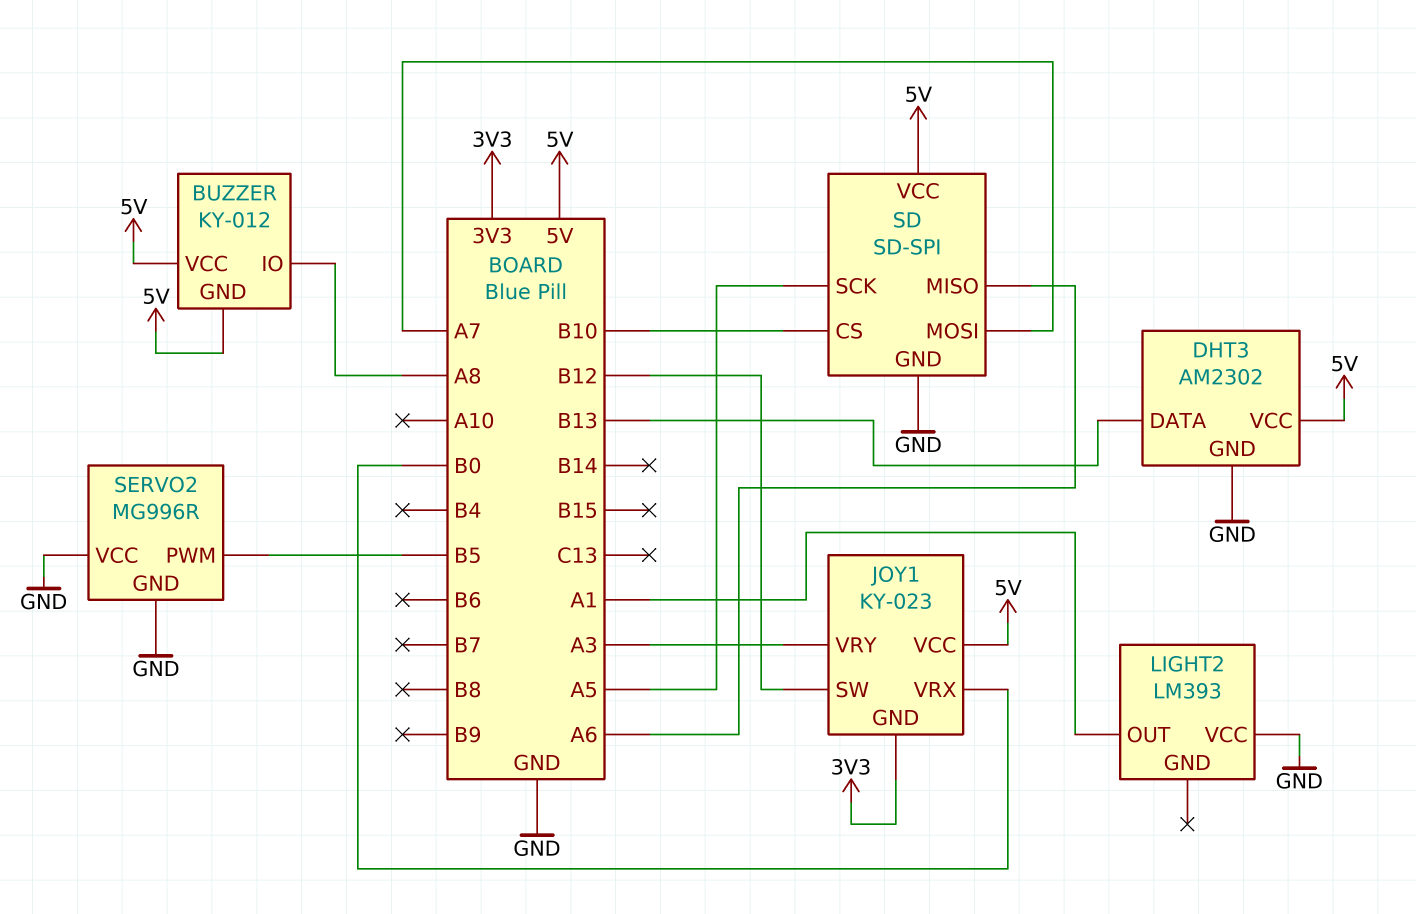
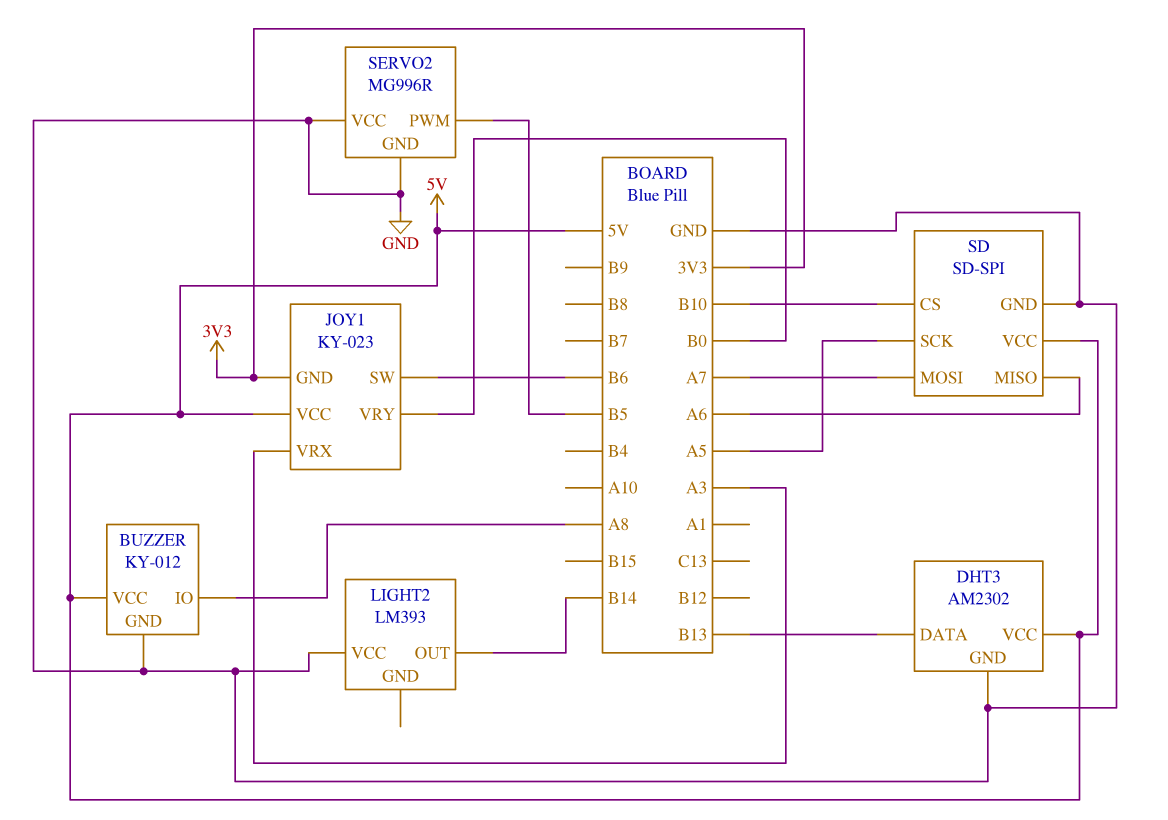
BUZZER pin GND: 5V -> GND
JOY1 pin SW: B12 -> B6
JOY1 pin VRX: B0 -> A3
JOY1 pin VRY: A3 -> B0
LIGHT2 pin OUT: A1 -> B14

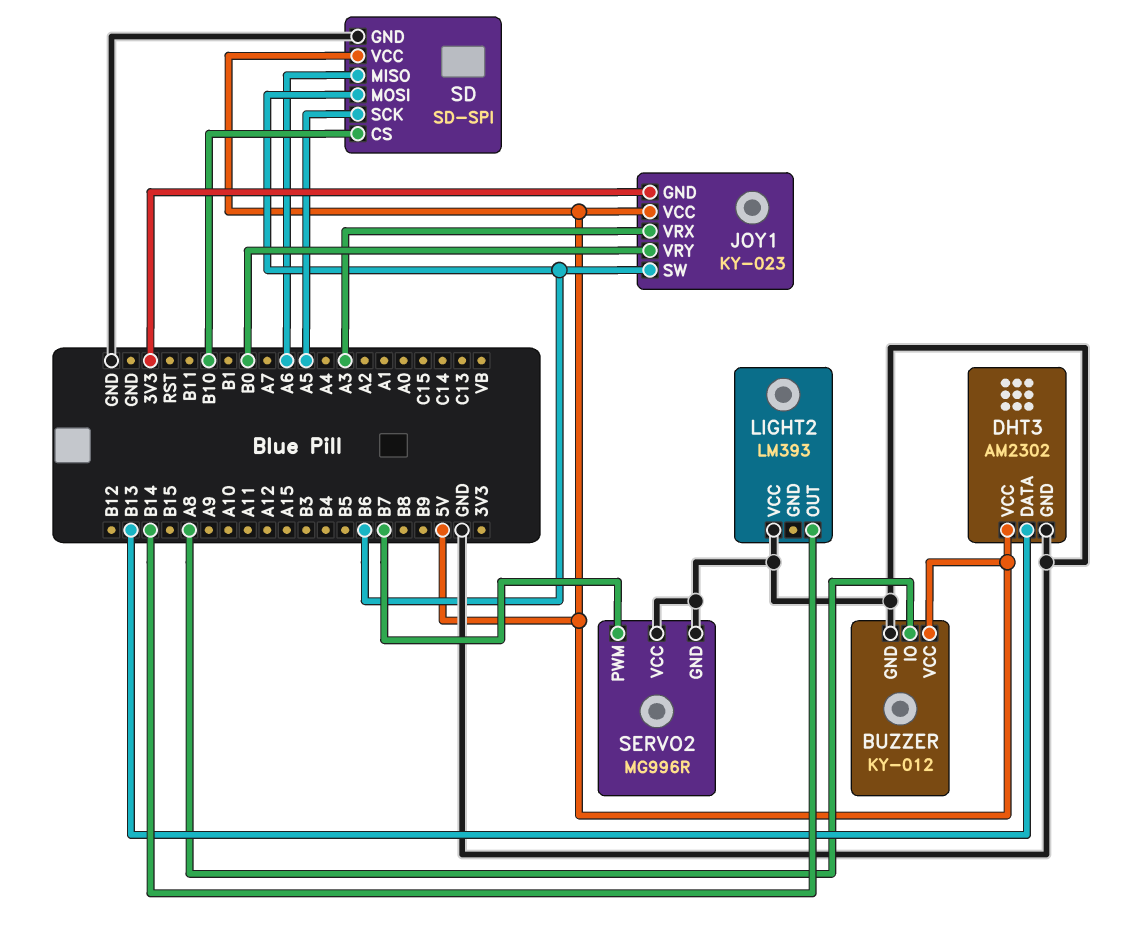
SD pin MOSI: A7 -> B6
SERVO2 pin PWM: B5 -> B7

